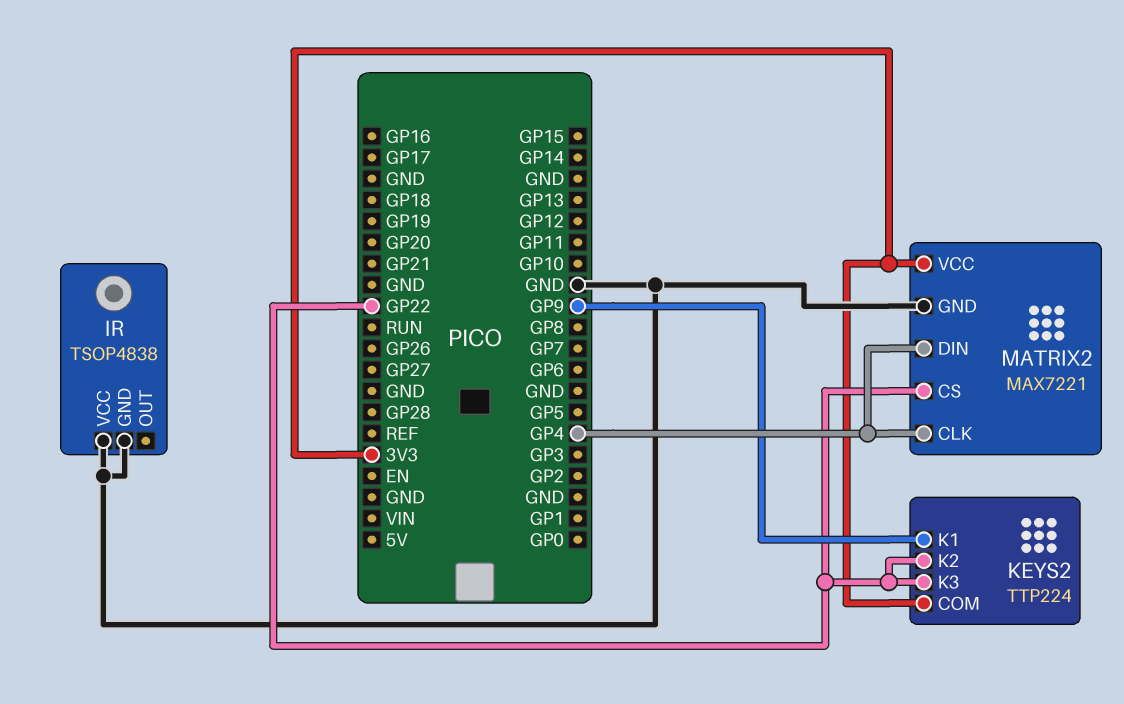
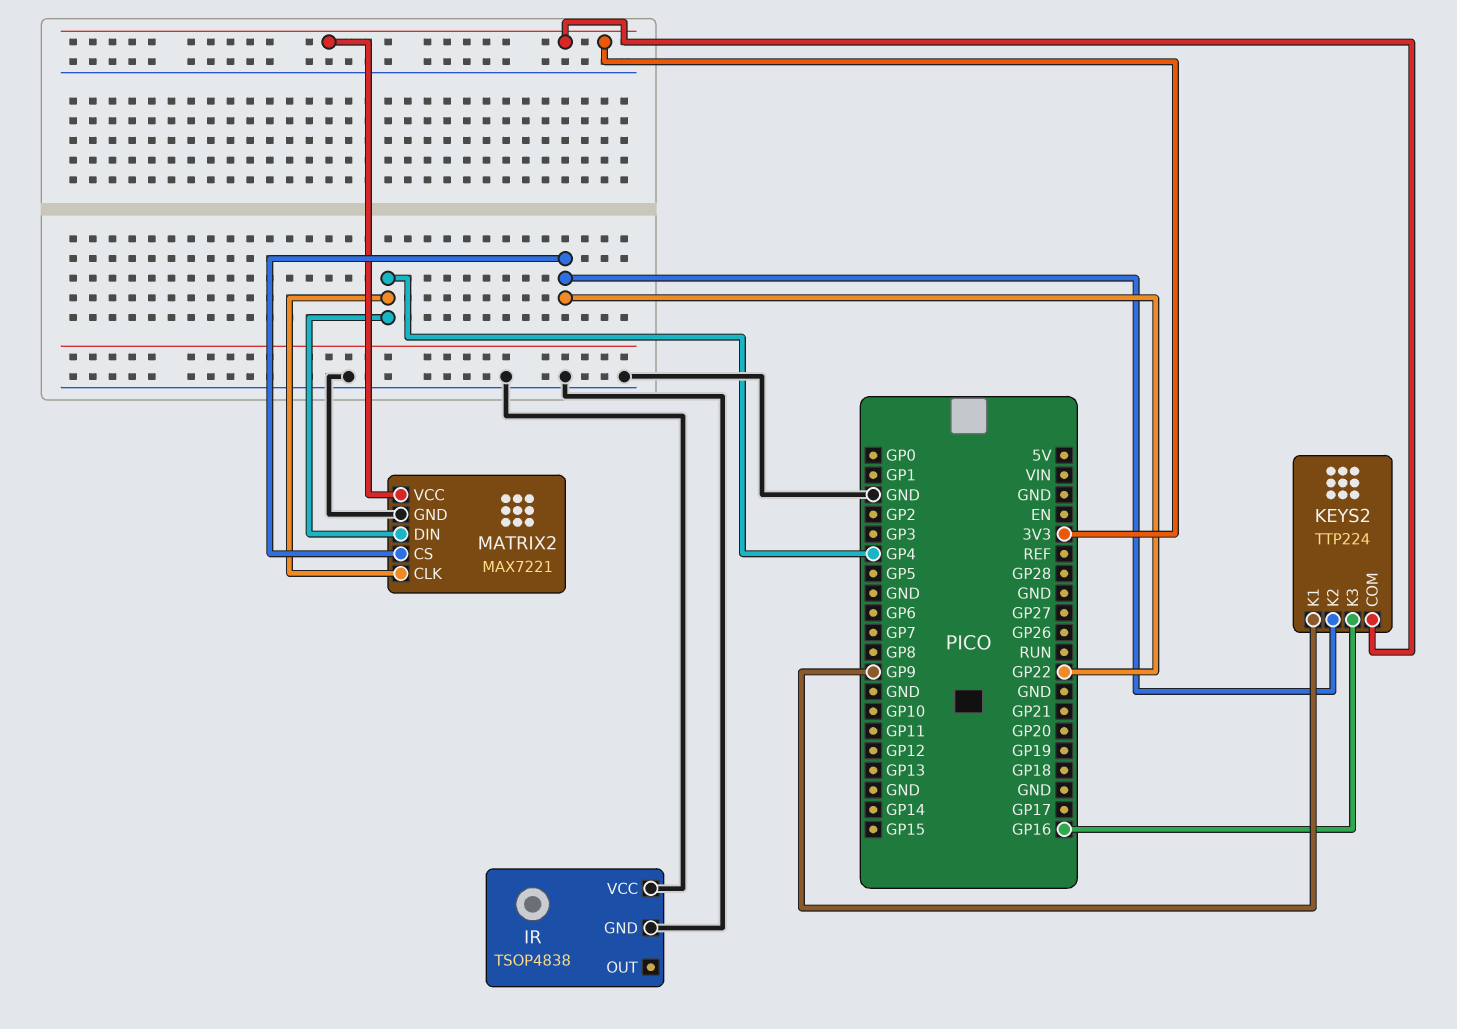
KEYS2 pin K3: GP22 -> GP16

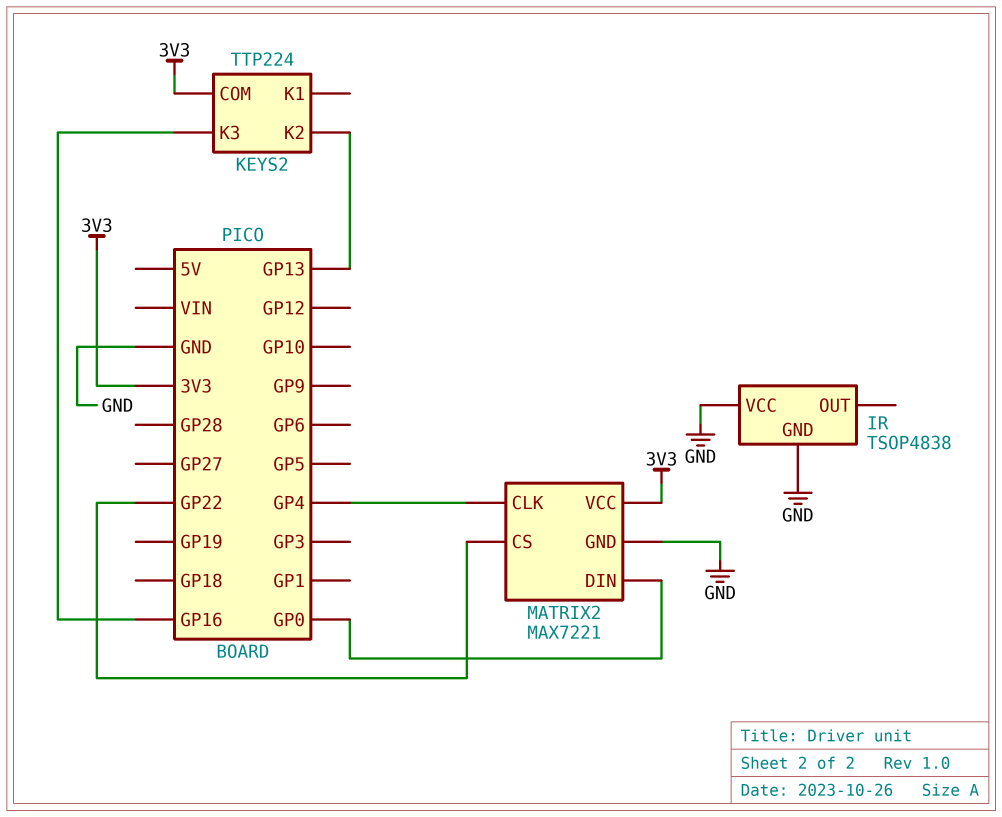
KEYS2 pin K1: GP9 -> none
KEYS2 pin K2: GP22 -> GP13
MATRIX2 pin DIN: GP4 -> GP0

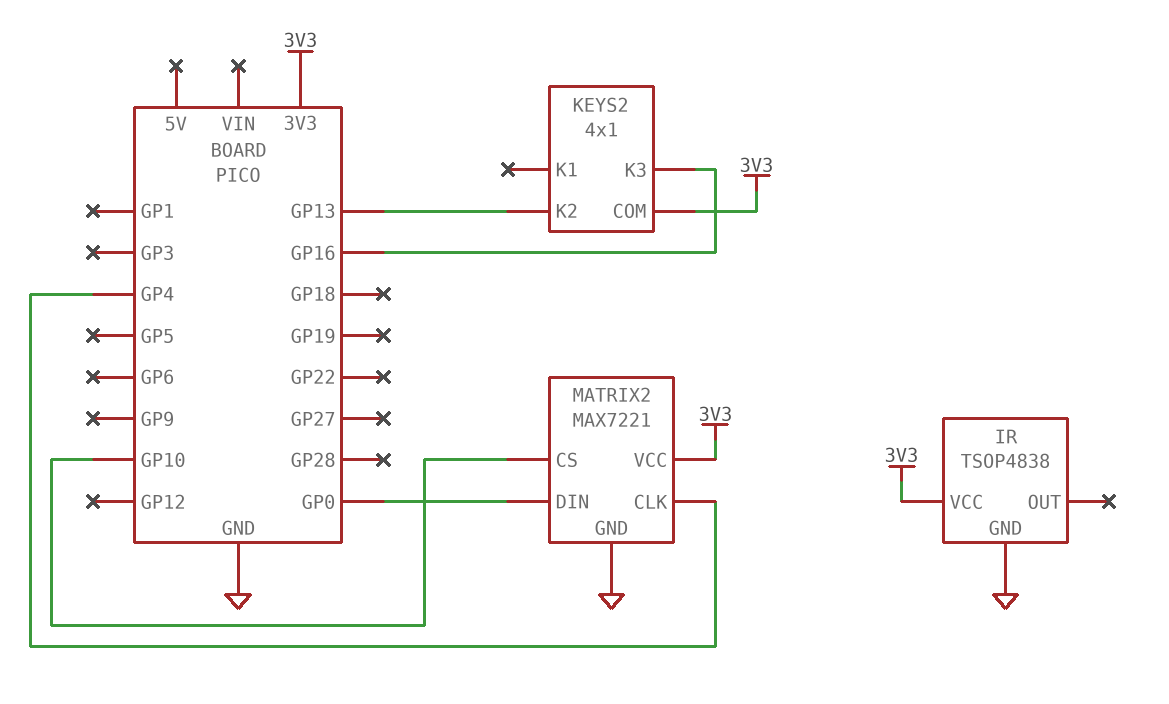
IR pin VCC: GND -> 3V3
KEYS2: TTP224 -> 4x1
MATRIX2 pin CS: GP22 -> GP10

